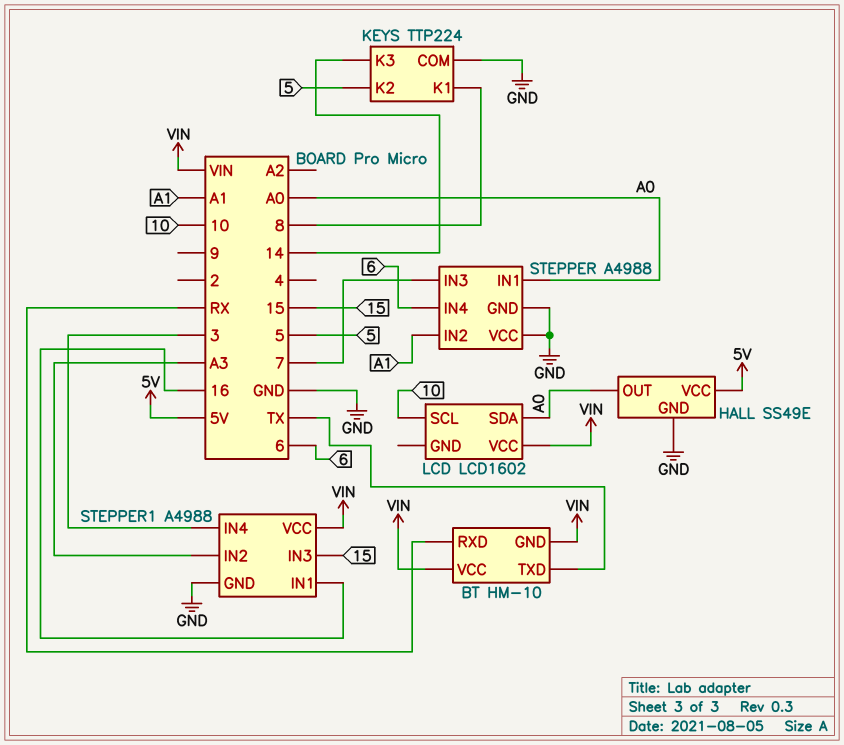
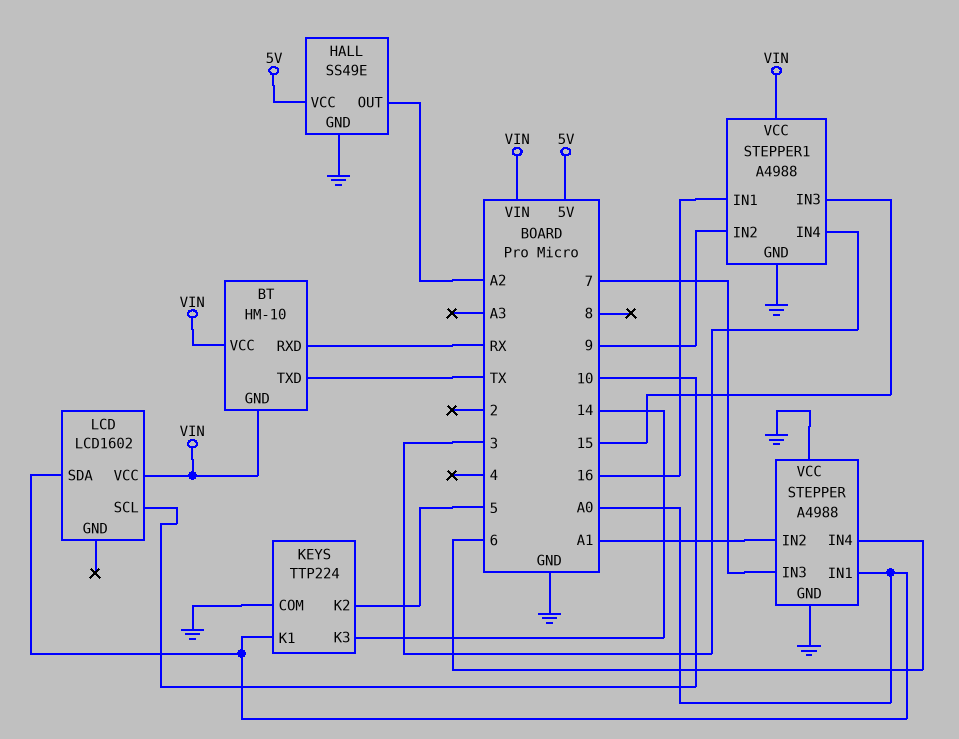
HALL pin OUT: A0 -> A2
KEYS pin K1: 8 -> A0
STEPPER1 pin IN2: A3 -> 9

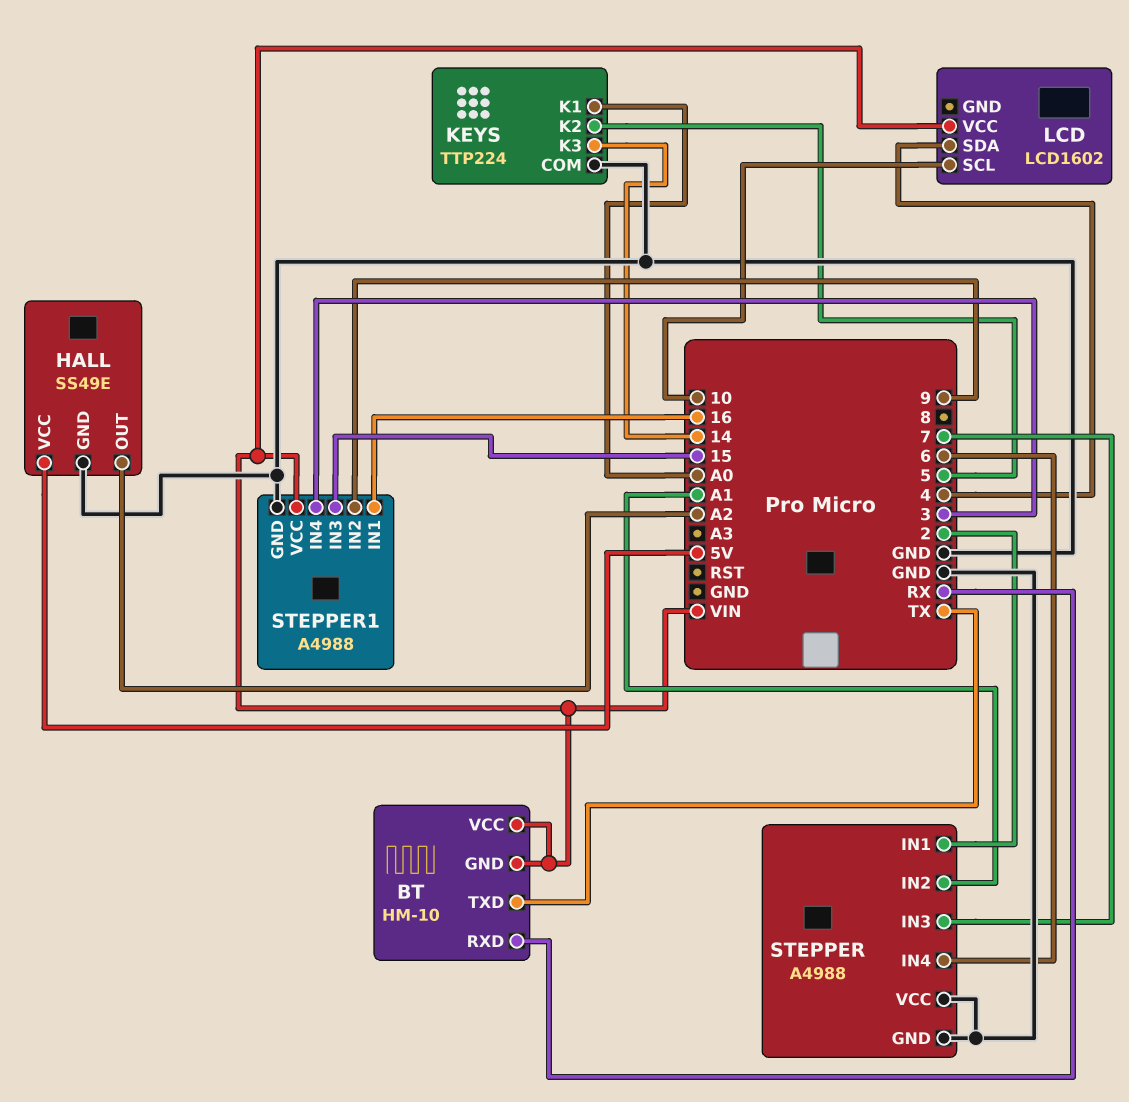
LCD pin SDA: A0 -> 4
STEPPER pin IN1: A0 -> 2

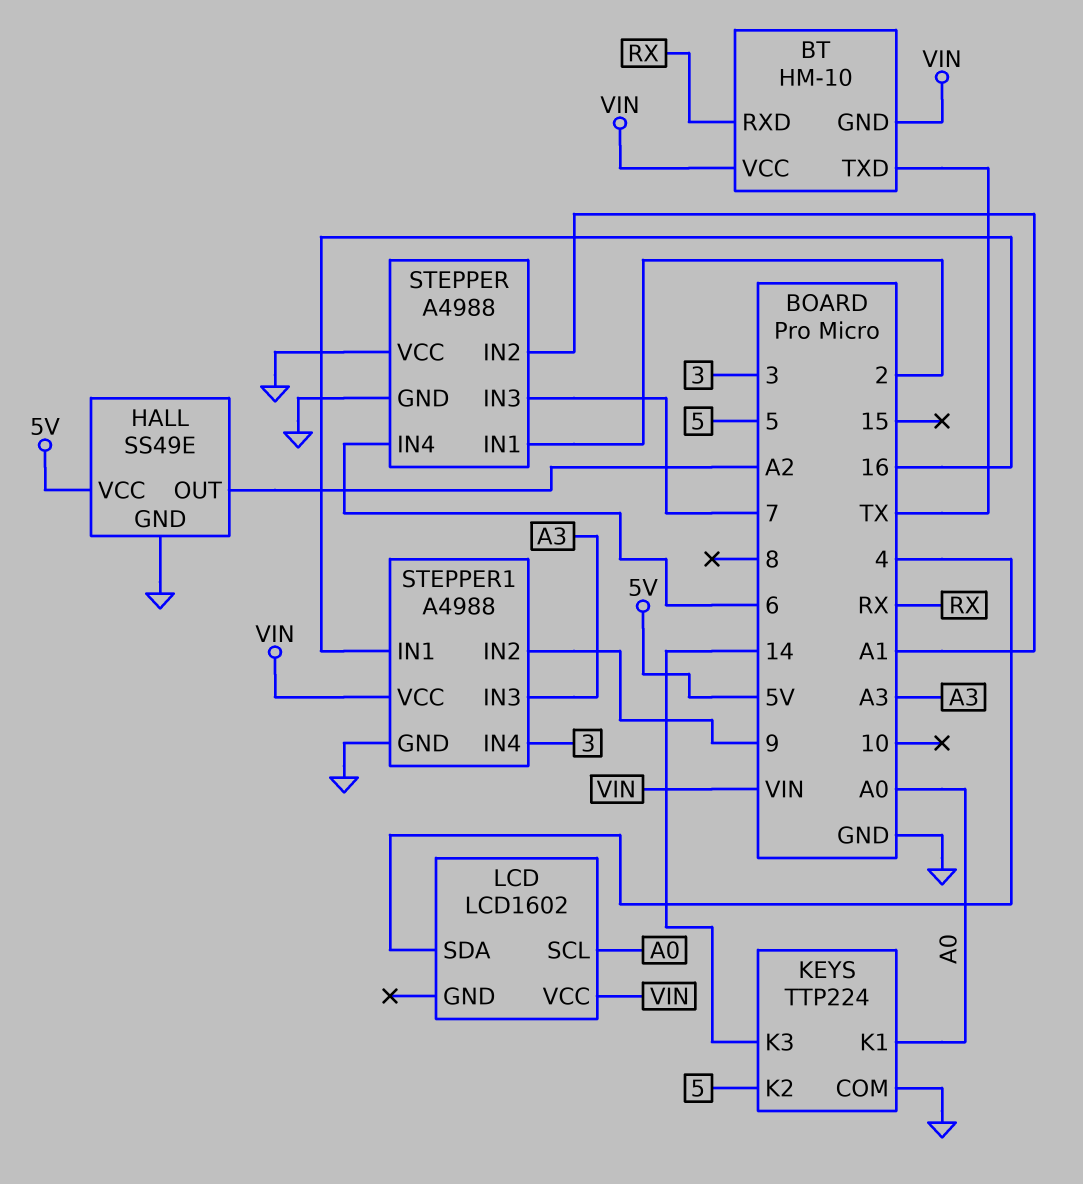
LCD pin SCL: 10 -> A0
STEPPER1 pin IN3: 15 -> A3

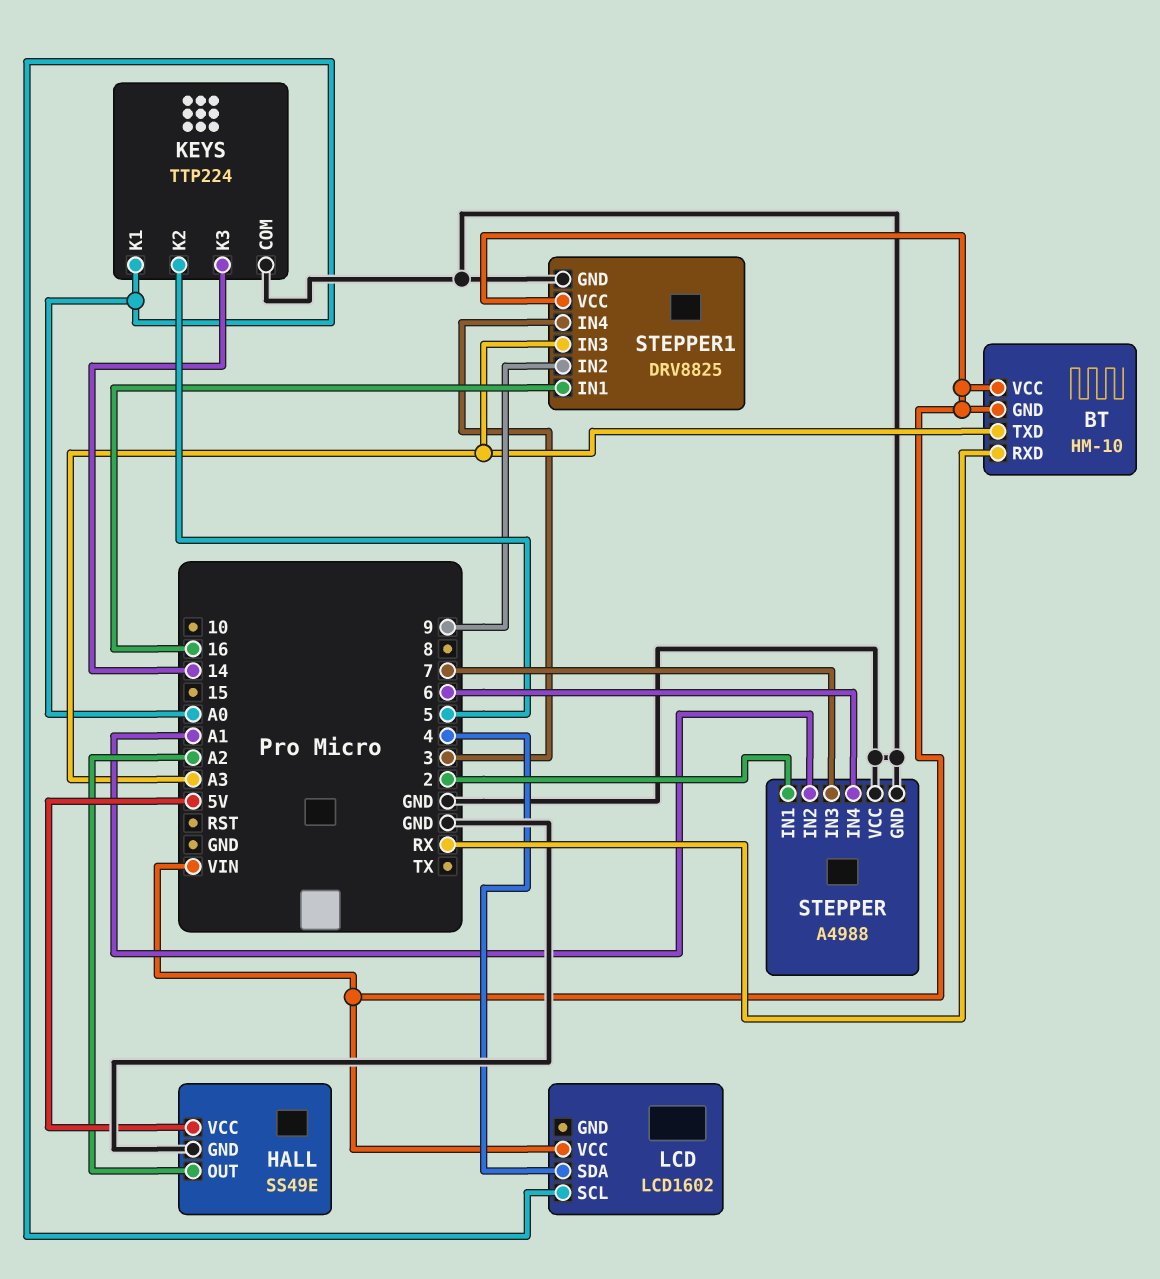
BT pin TXD: TX -> A3
STEPPER1: A4988 -> DRV8825

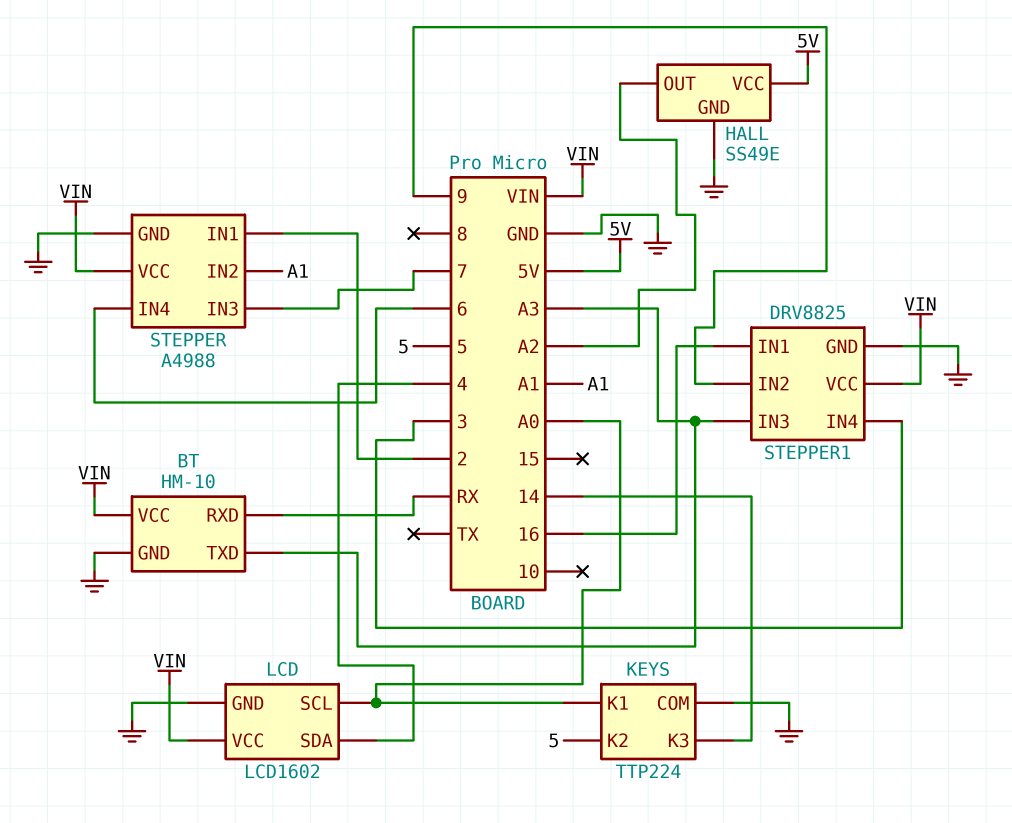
BT pin GND: VIN -> GND
LCD pin GND: none -> GND
STEPPER pin VCC: GND -> VIN

